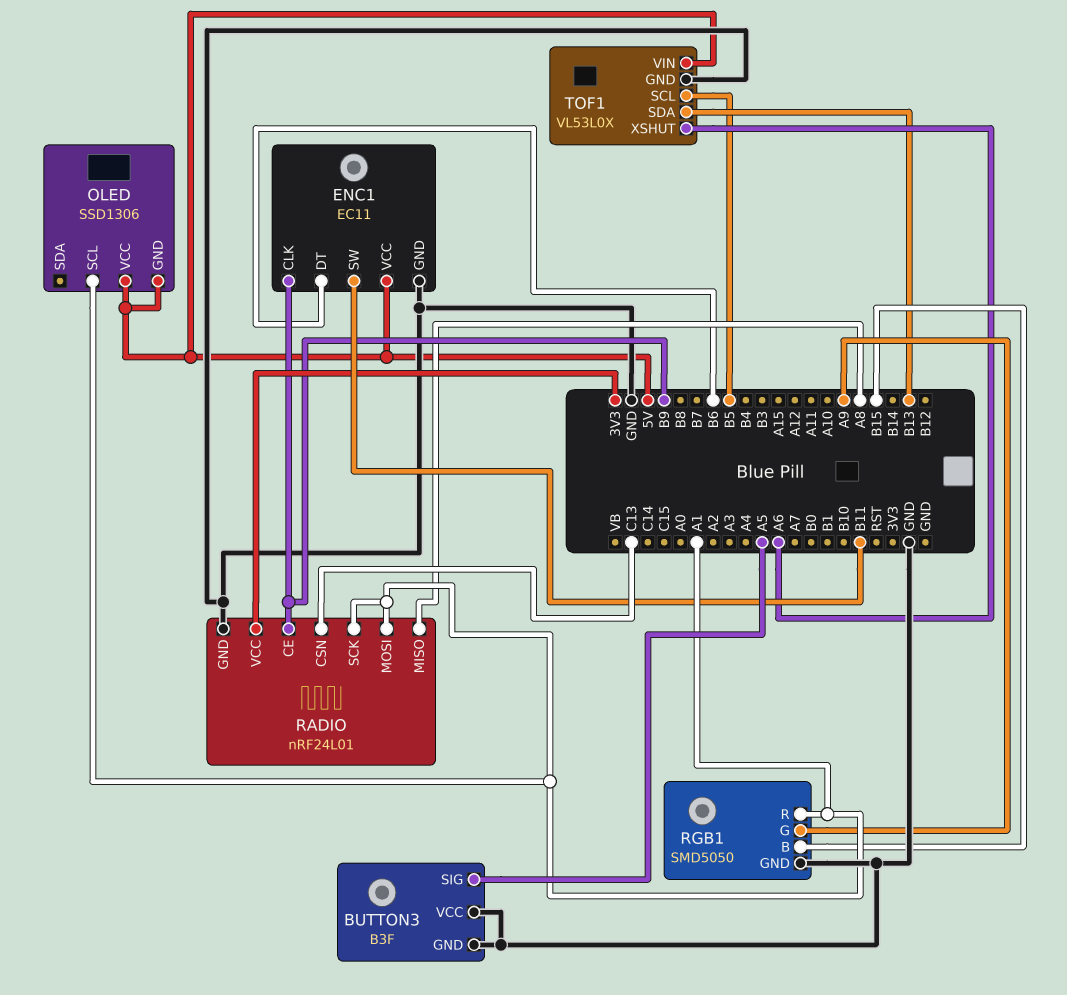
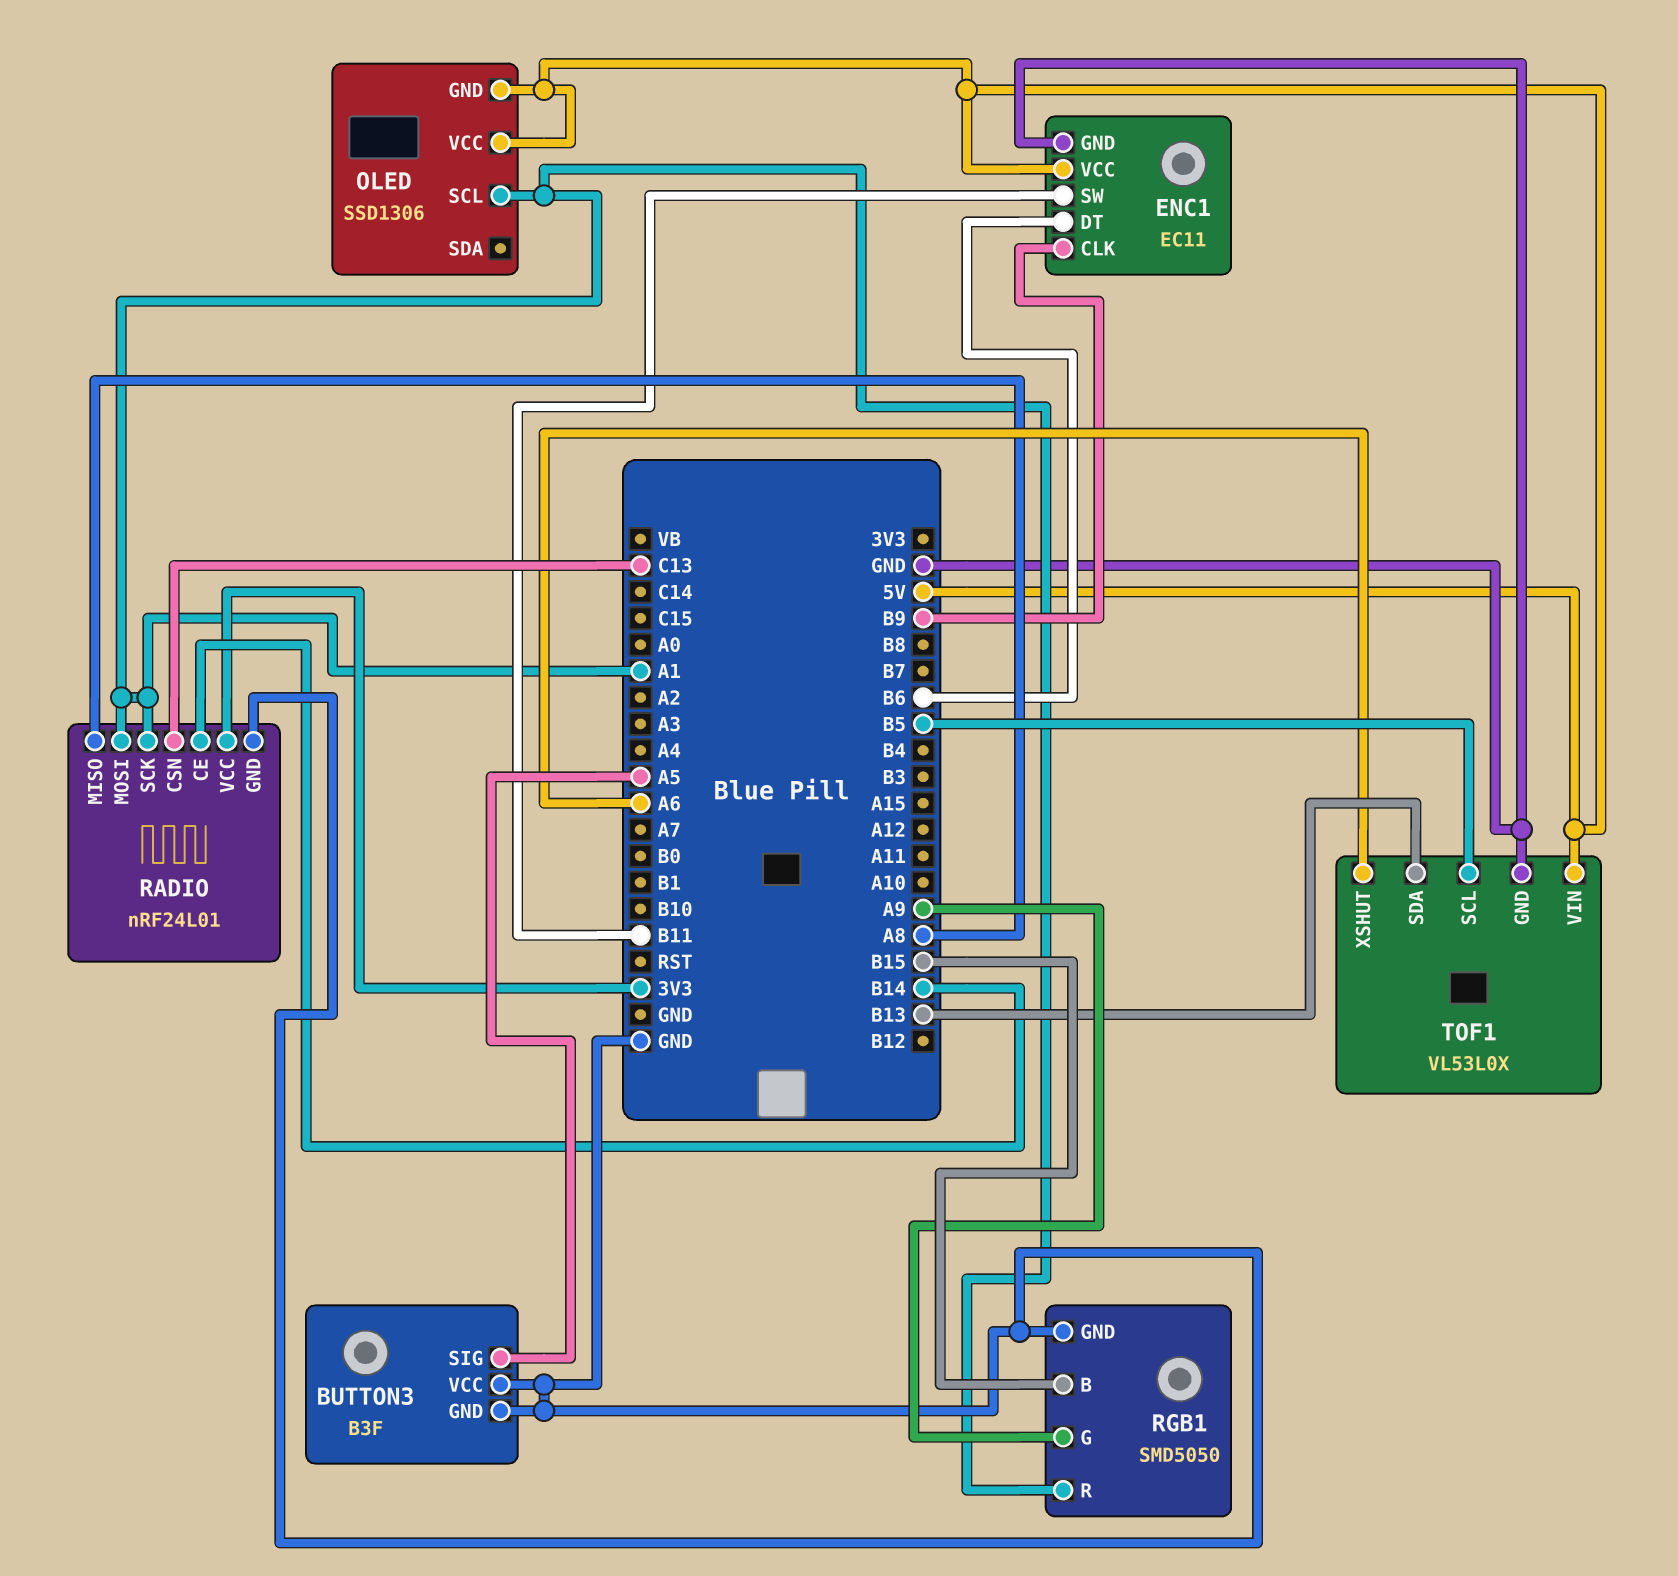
RADIO pin CE: B9 -> B14

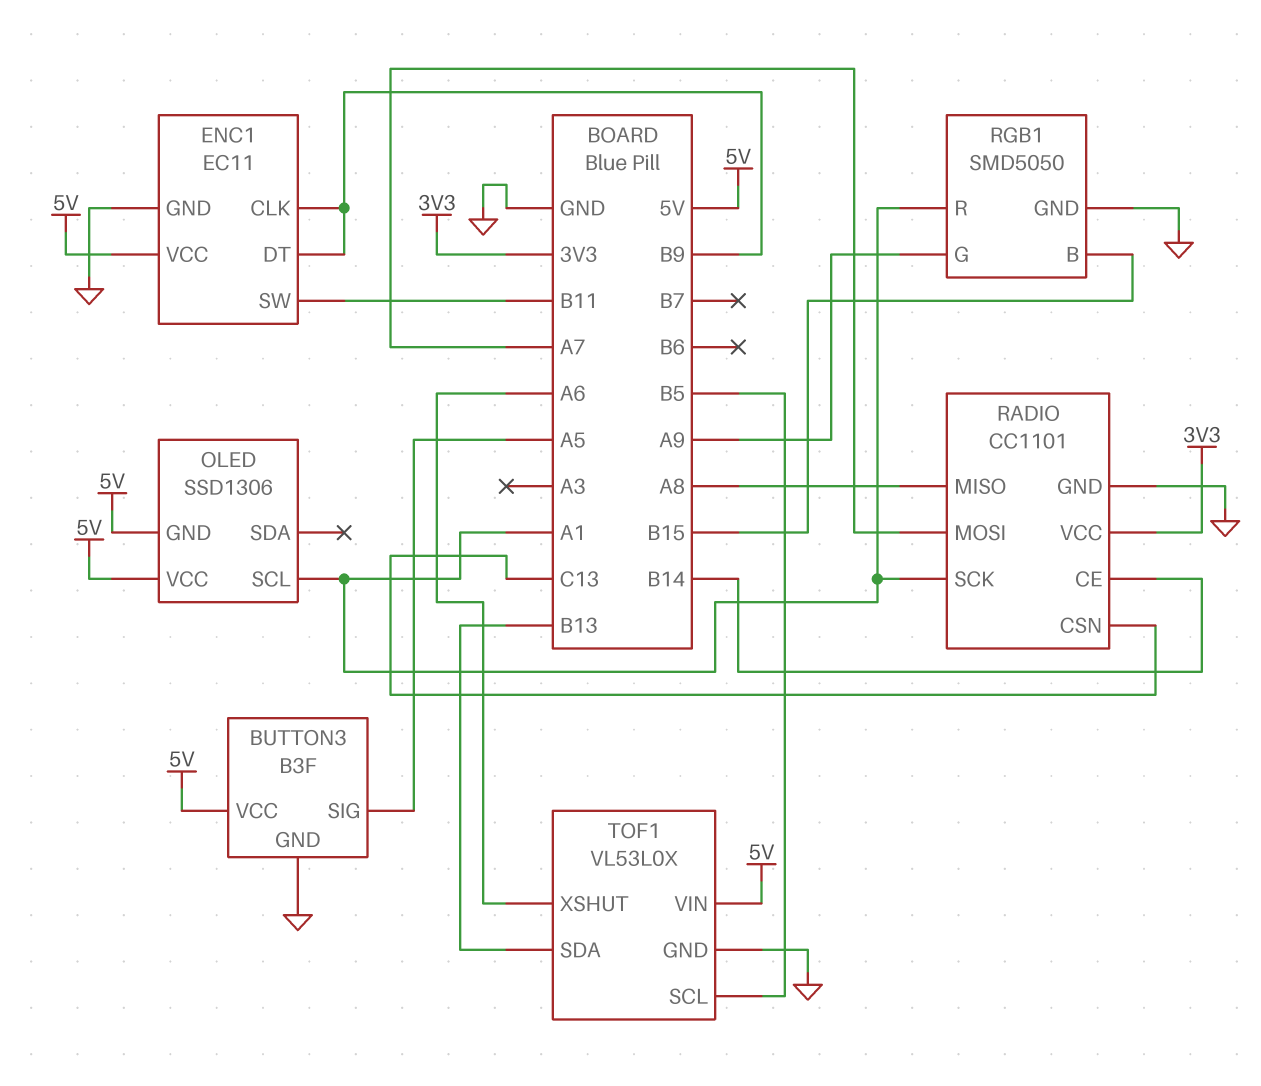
BUTTON3 pin VCC: GND -> 5V
ENC1 pin DT: B6 -> B9
RADIO: nRF24L01 -> CC1101
RADIO pin MOSI: A1 -> A7

